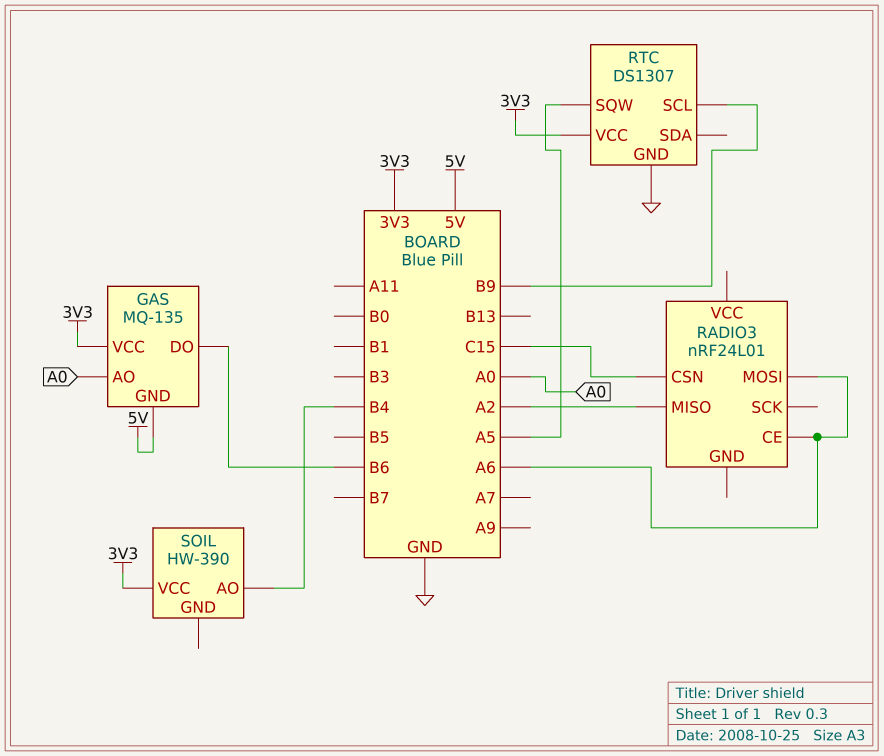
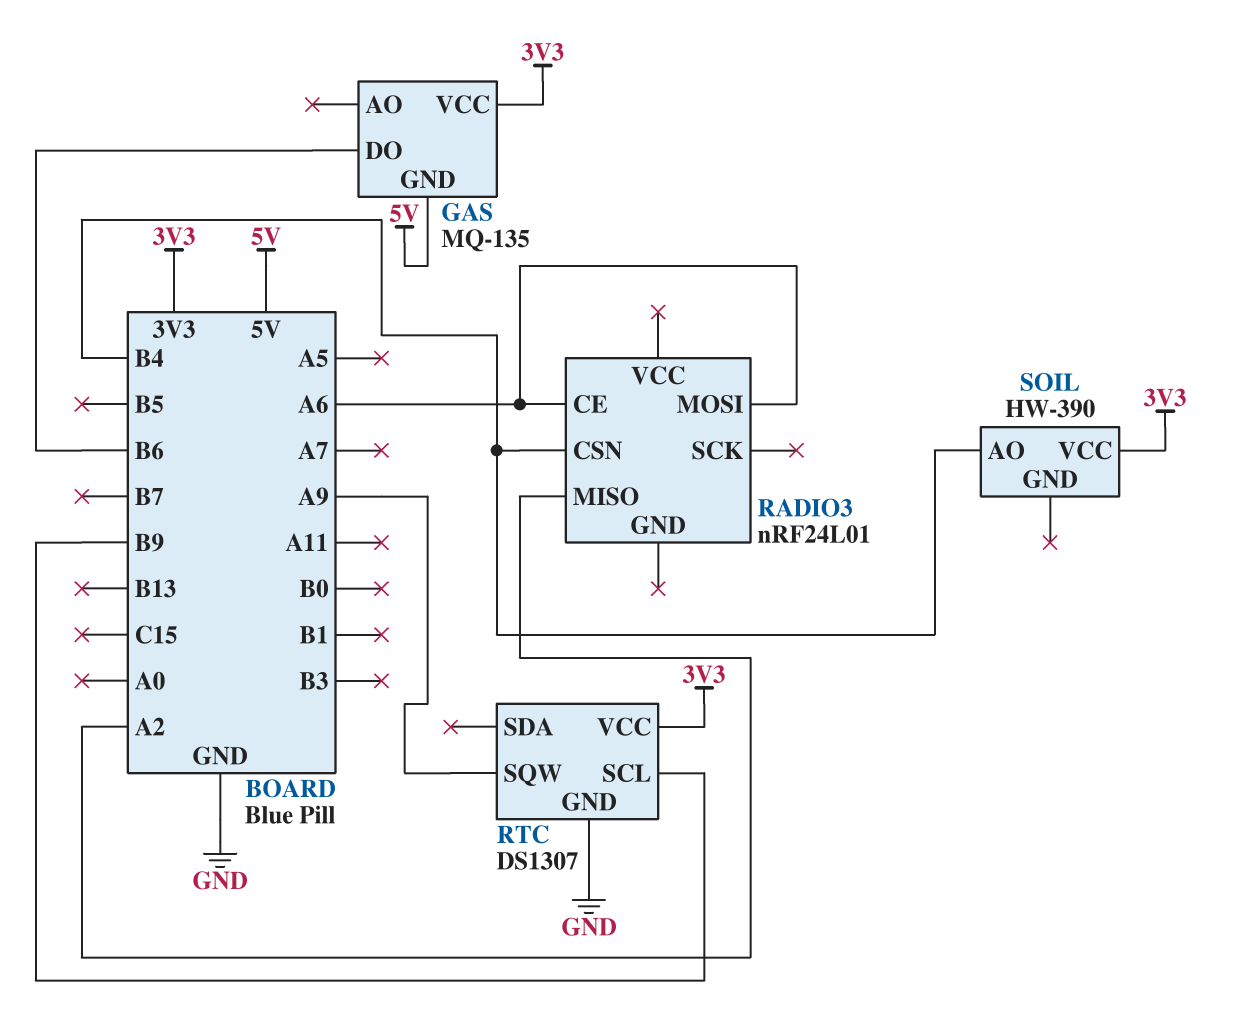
GAS pin AO: A0 -> none
RADIO3 pin CSN: C15 -> B4
RTC pin SQW: A5 -> A9

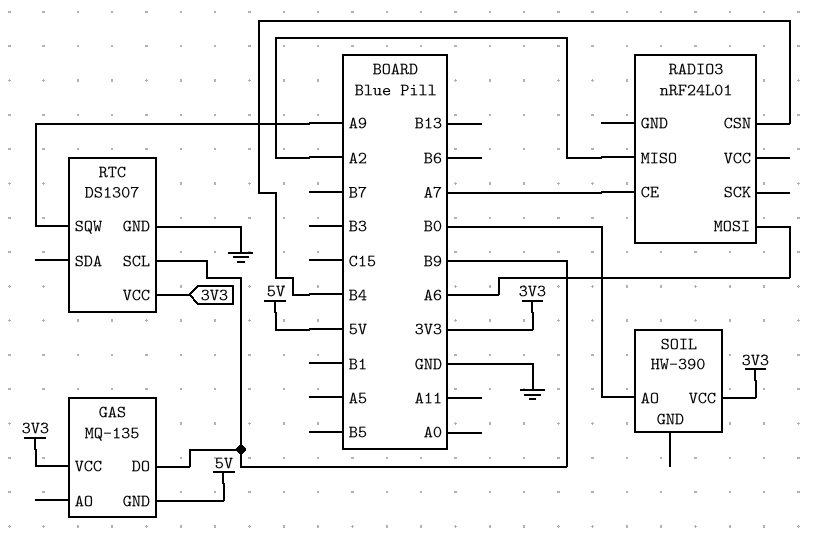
GAS pin DO: B6 -> B9
RADIO3 pin CE: A6 -> A7
SOIL pin AO: B4 -> B0

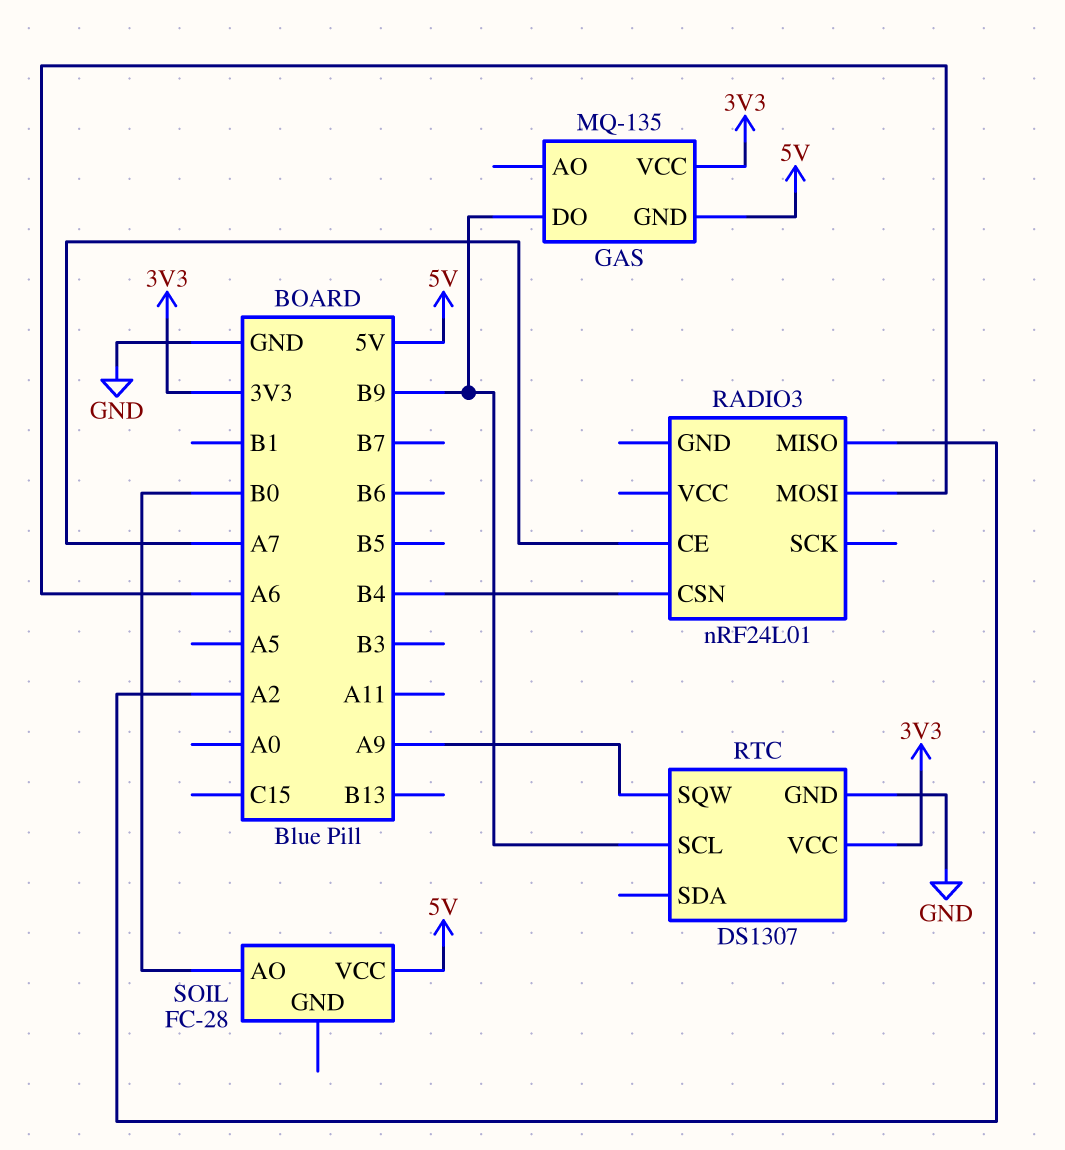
SOIL: HW-390 -> FC-28
SOIL pin VCC: 3V3 -> 5V

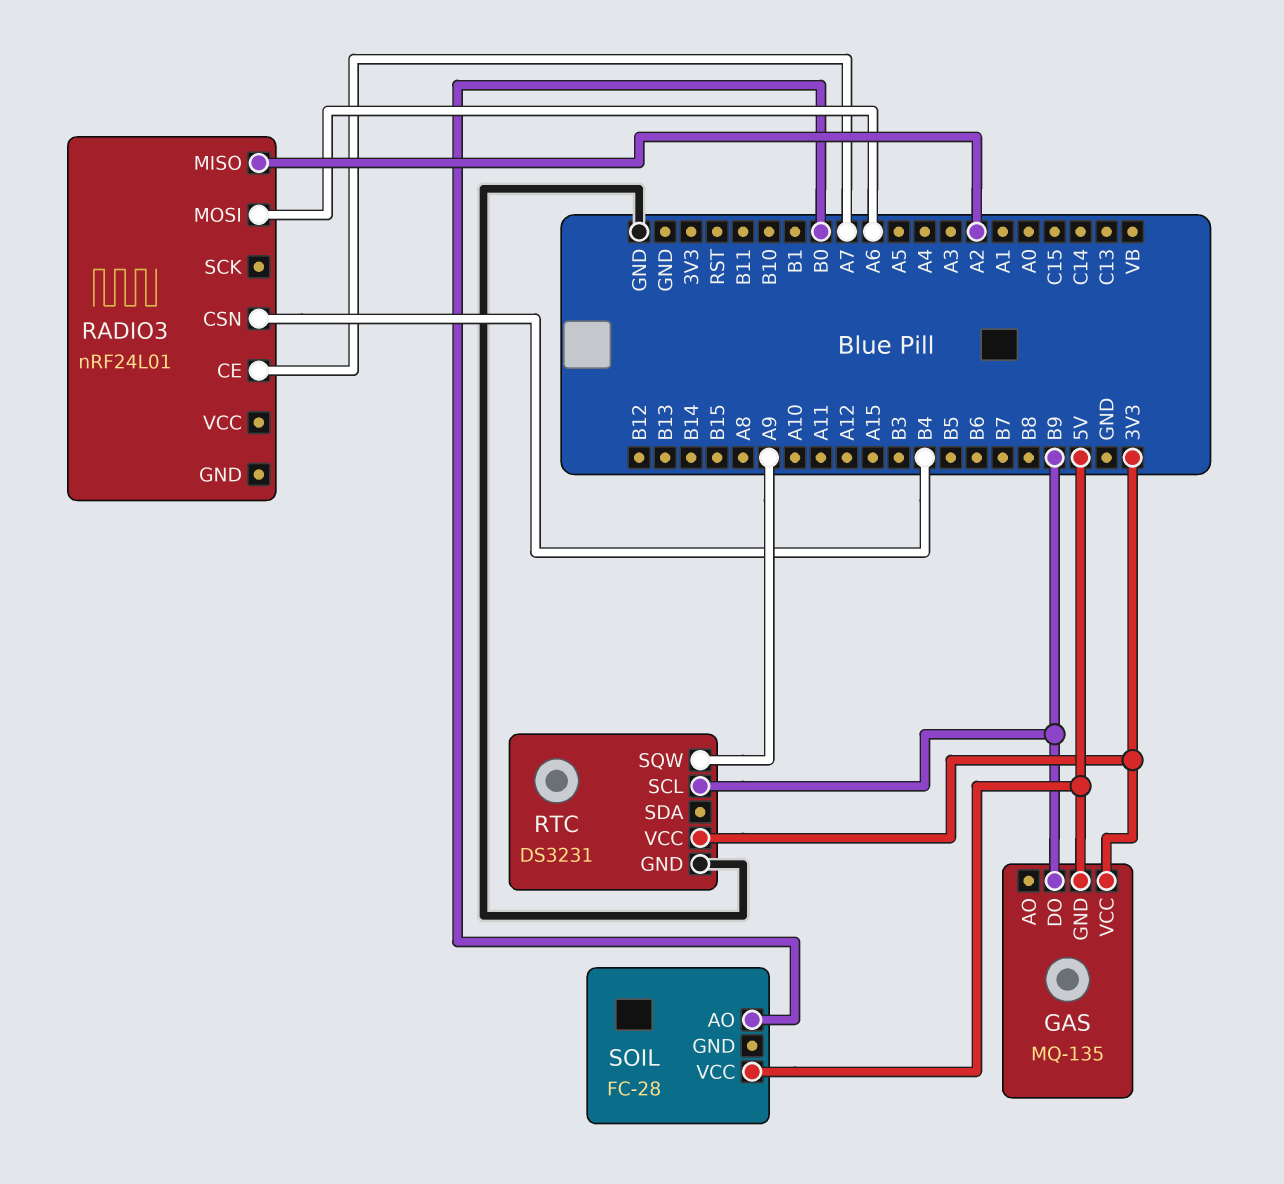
RTC: DS1307 -> DS3231

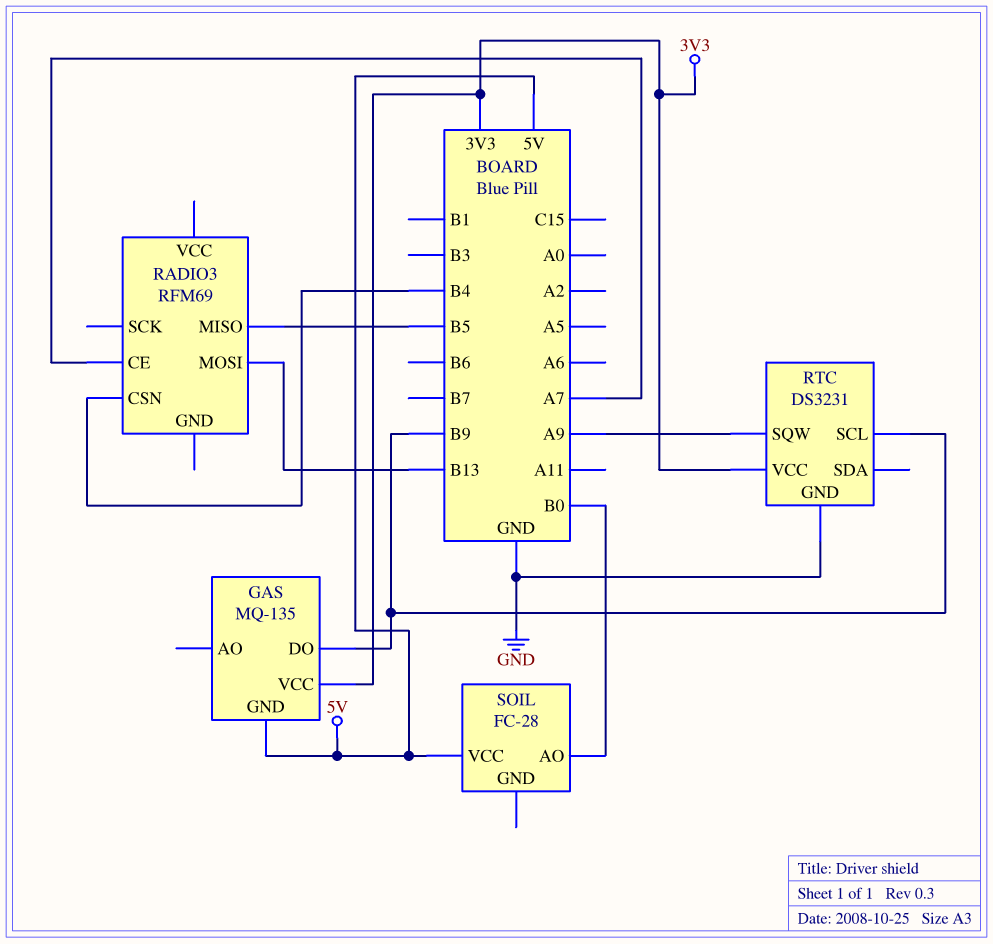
RADIO3: nRF24L01 -> RFM69
RADIO3 pin MISO: A2 -> B5
RADIO3 pin MOSI: A6 -> B13

